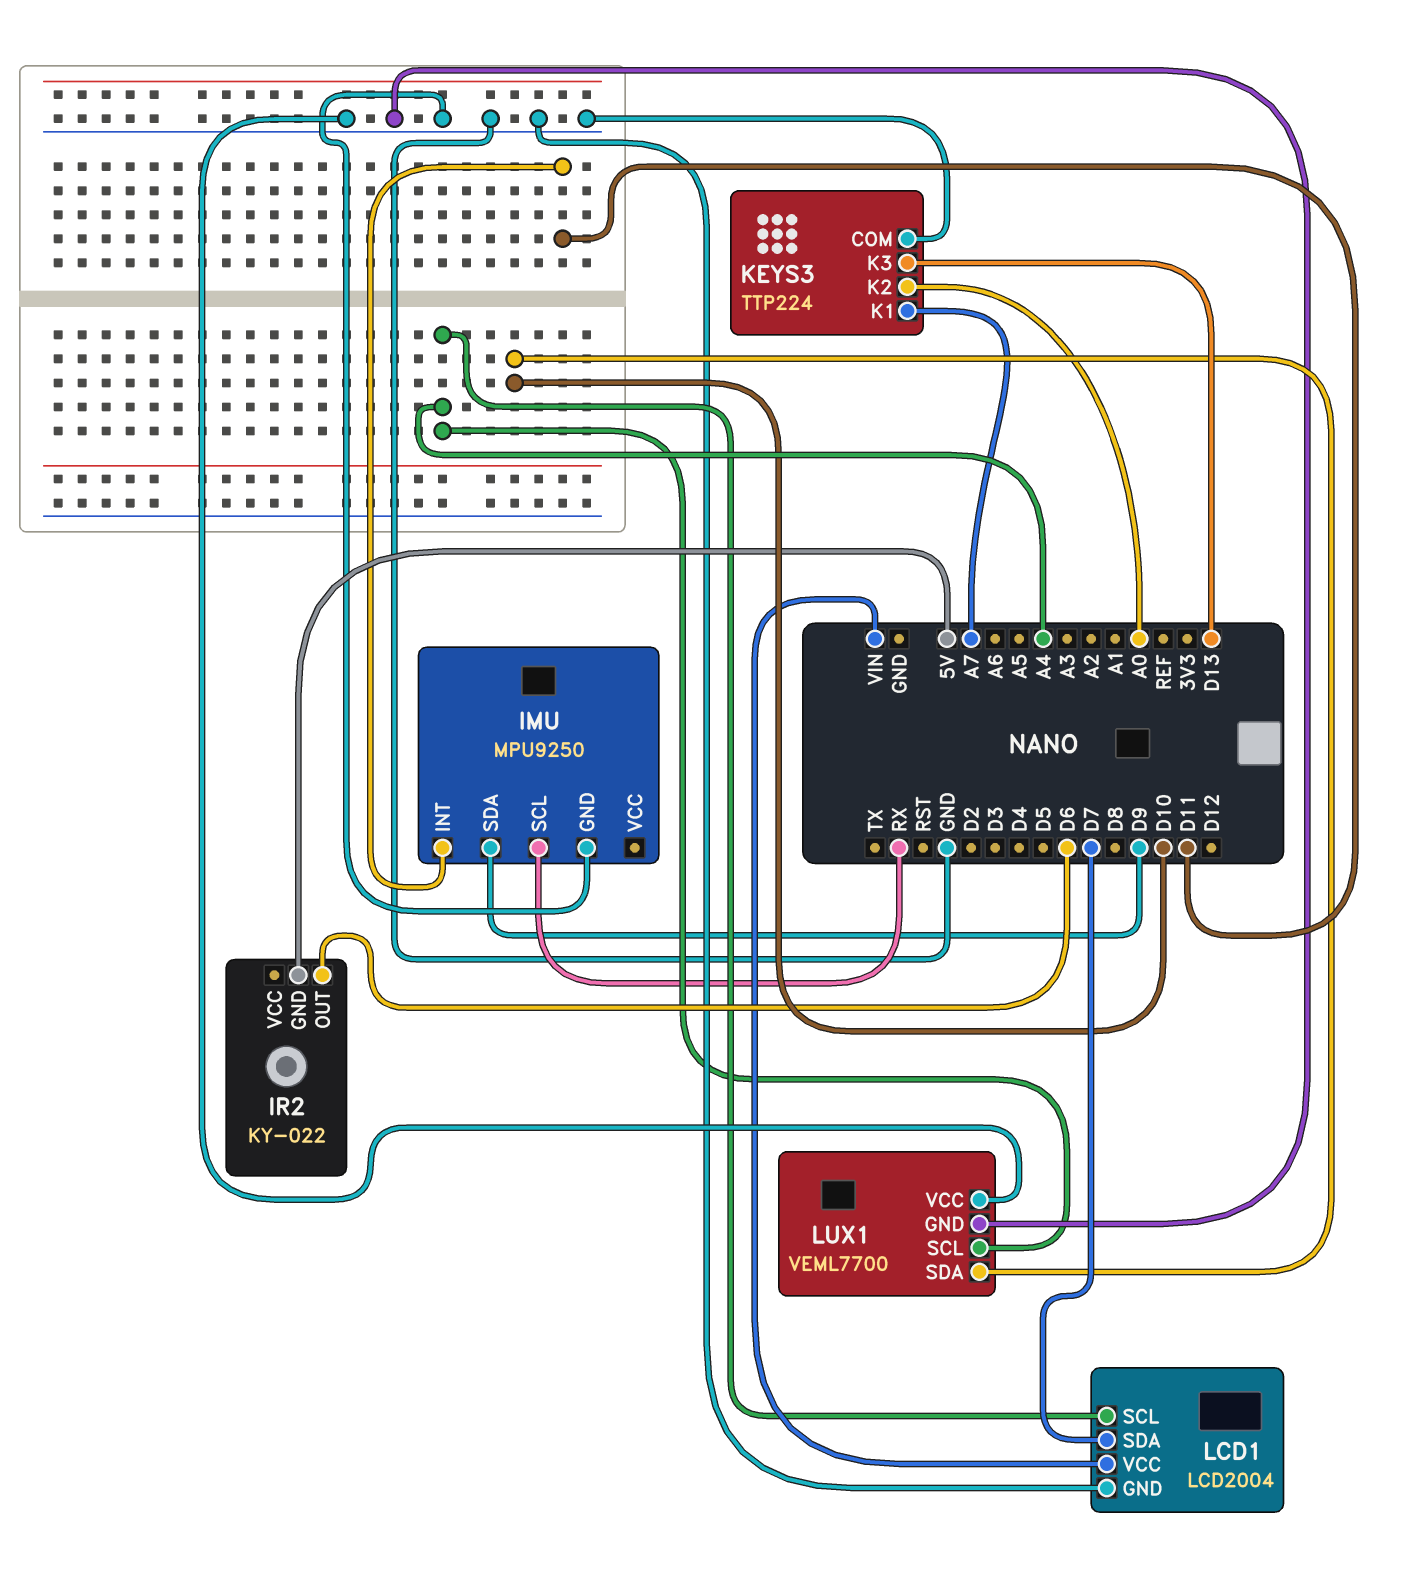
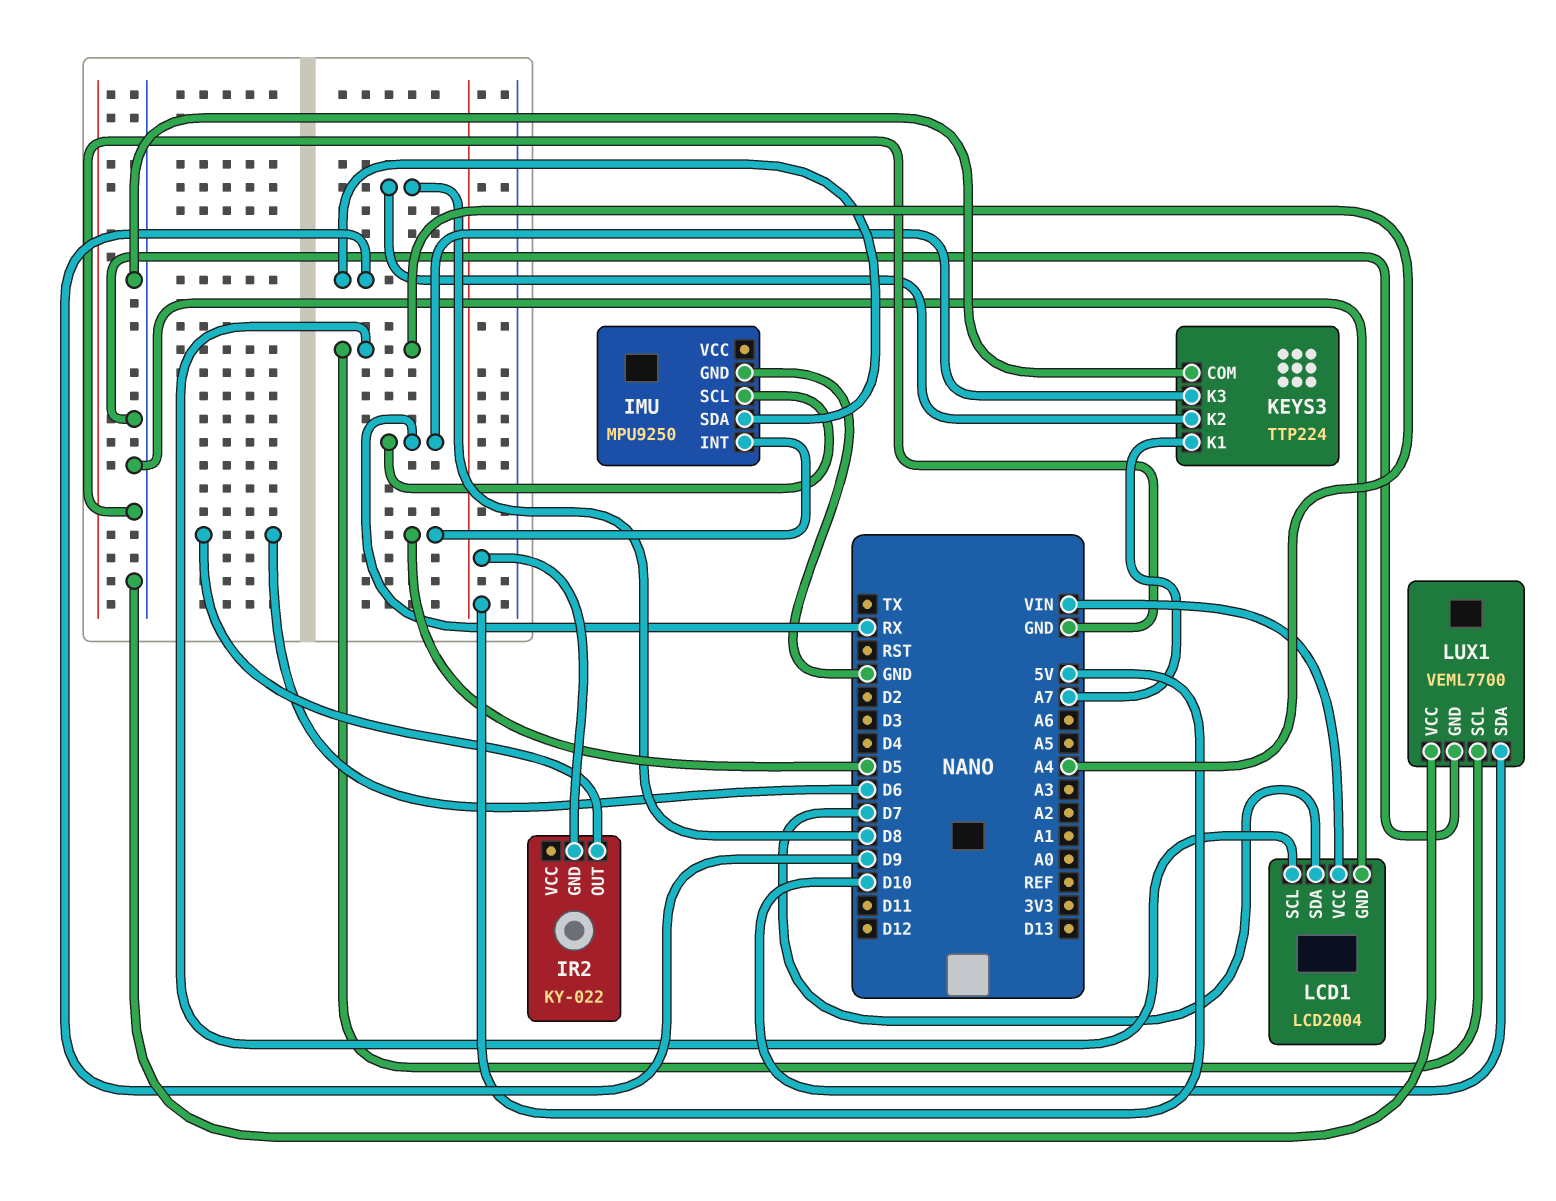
IMU pin INT: D11 -> D5
KEYS3 pin K2: A0 -> D8
KEYS3 pin K3: D13 -> RX

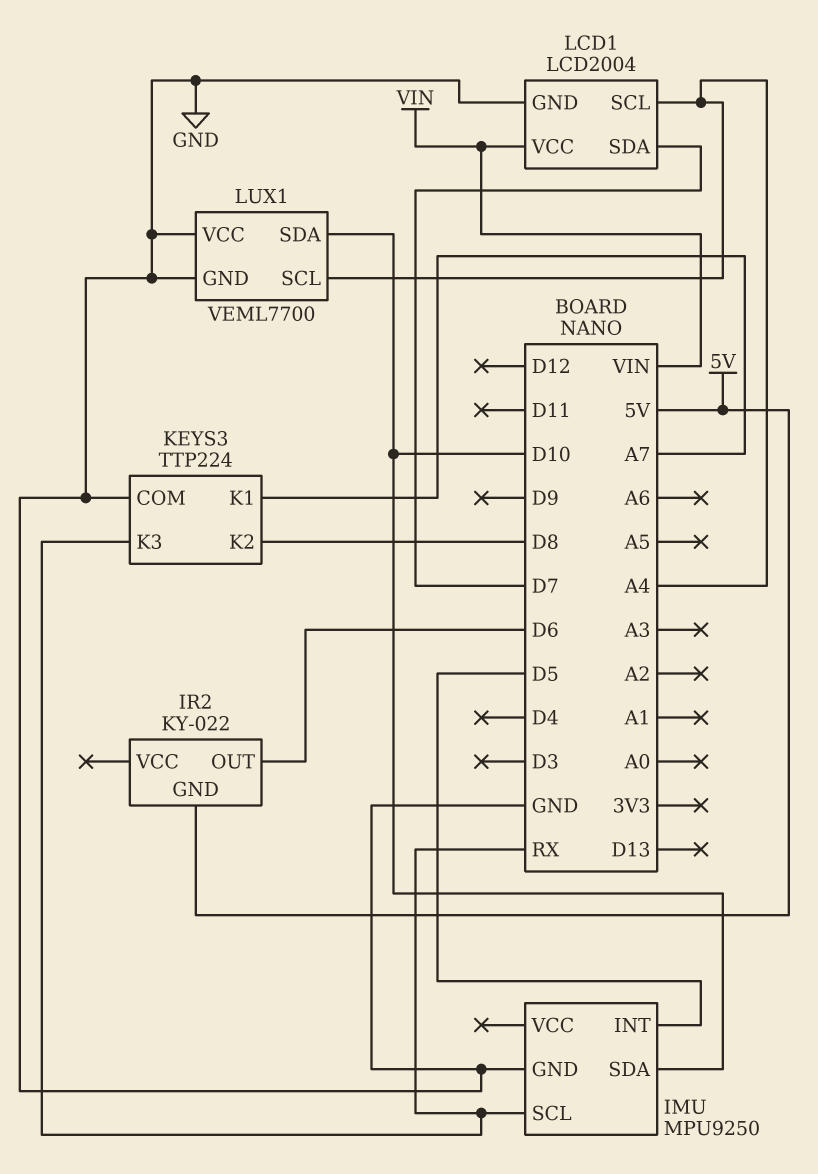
IMU pin SDA: D9 -> D10

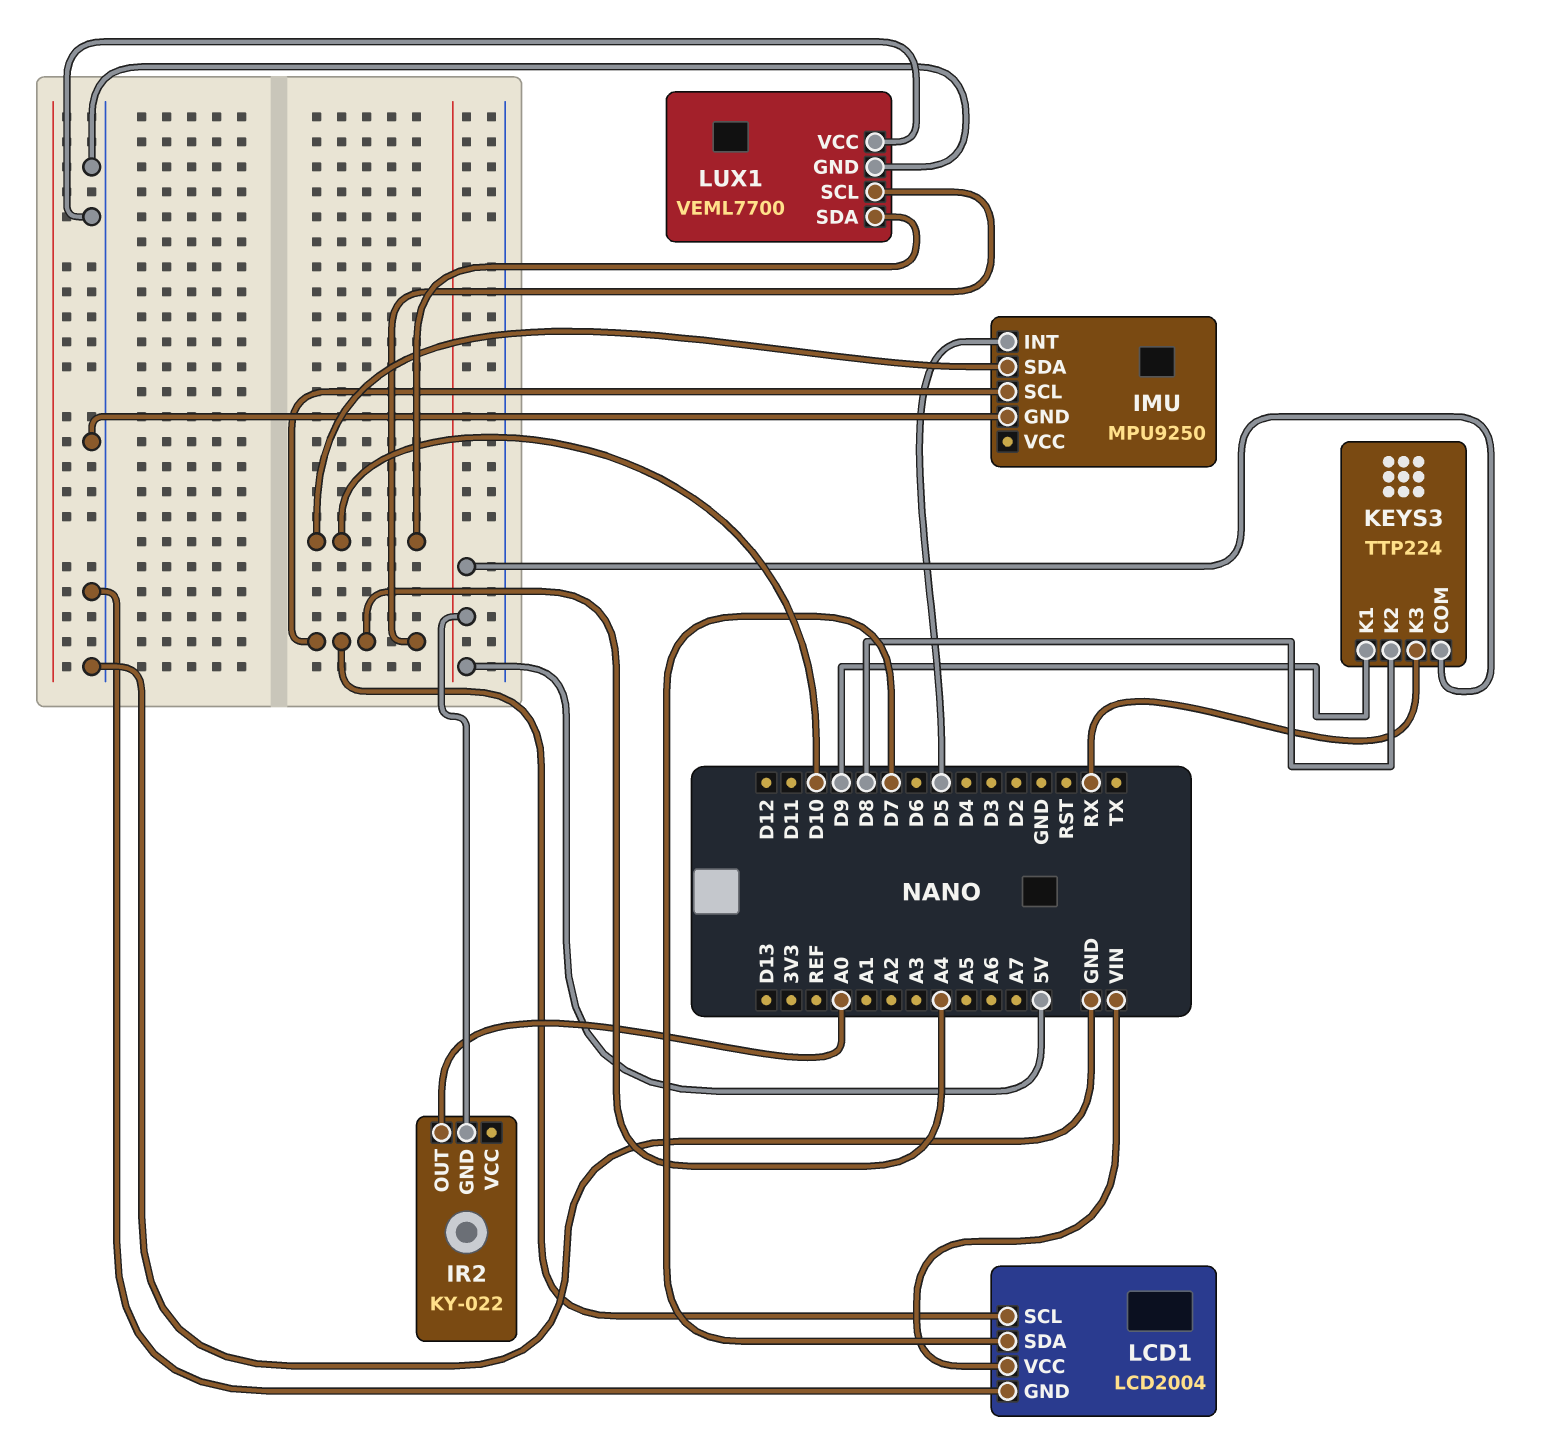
IMU pin SCL: RX -> A4
IR2 pin OUT: D6 -> A0
KEYS3 pin COM: GND -> 5V
KEYS3 pin K1: A7 -> D9

